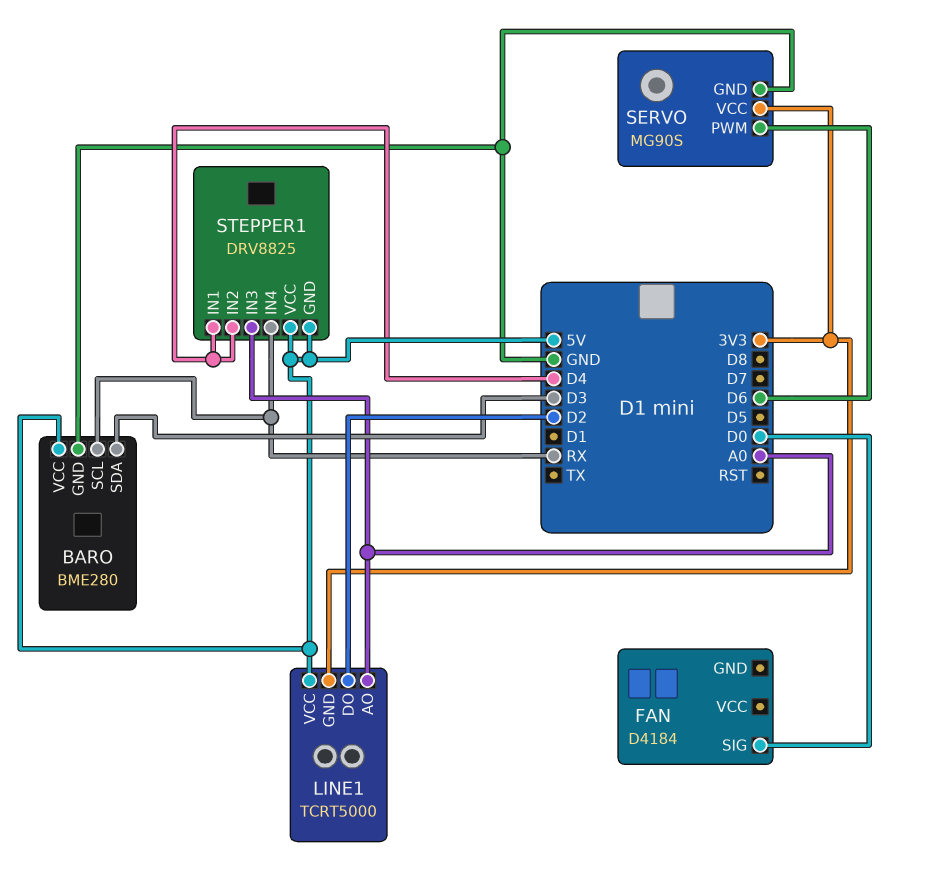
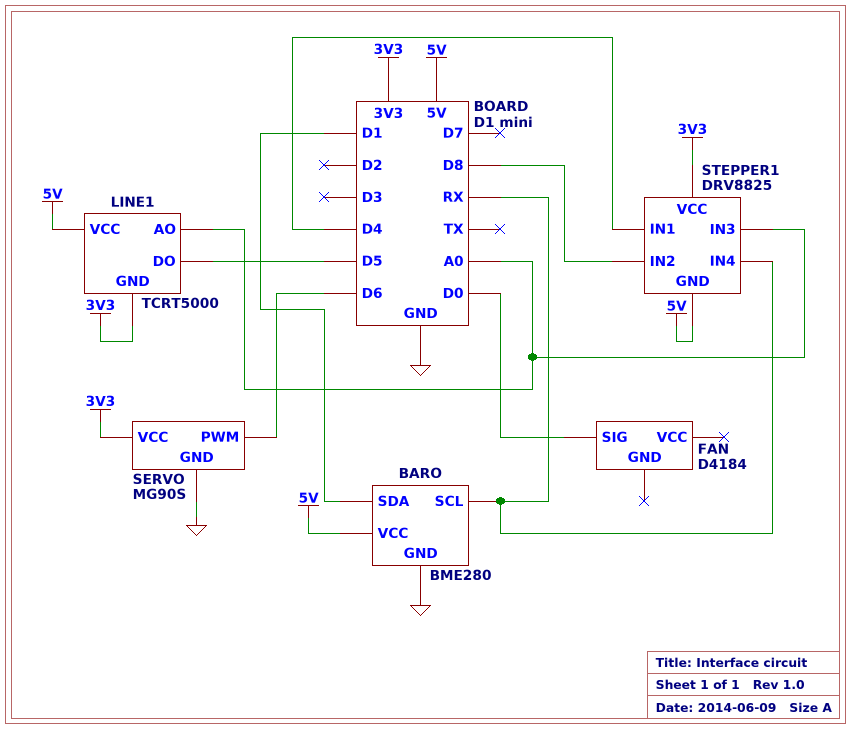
BARO pin SDA: D3 -> D1
LINE1 pin DO: D2 -> D5
STEPPER1 pin IN2: D4 -> D8
STEPPER1 pin VCC: 5V -> 3V3

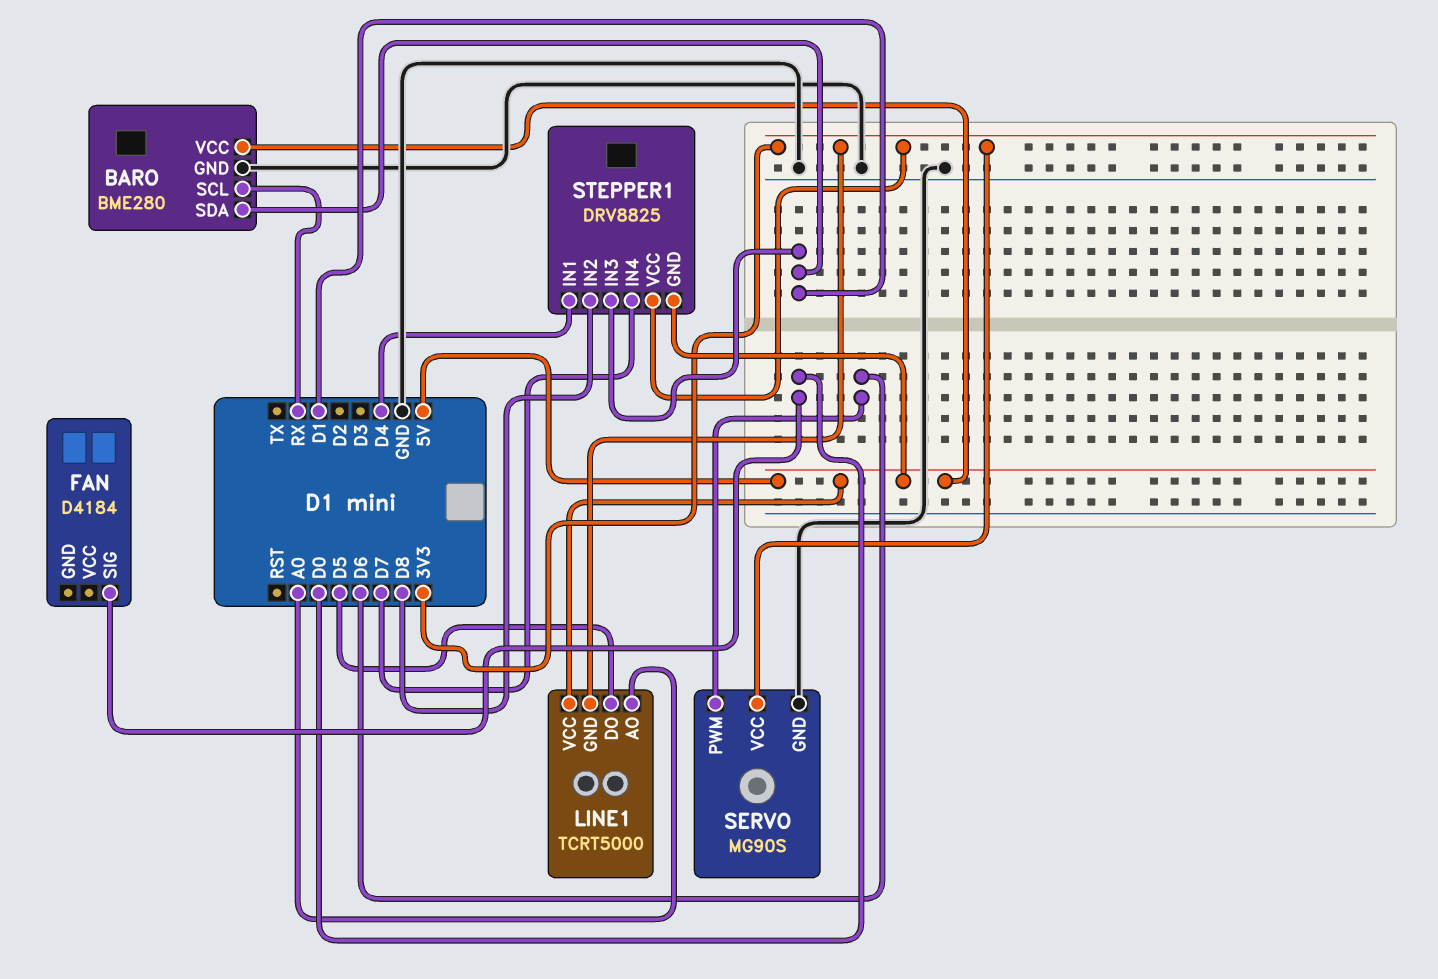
STEPPER1 pin IN3: A0 -> D1
STEPPER1 pin IN4: RX -> D7

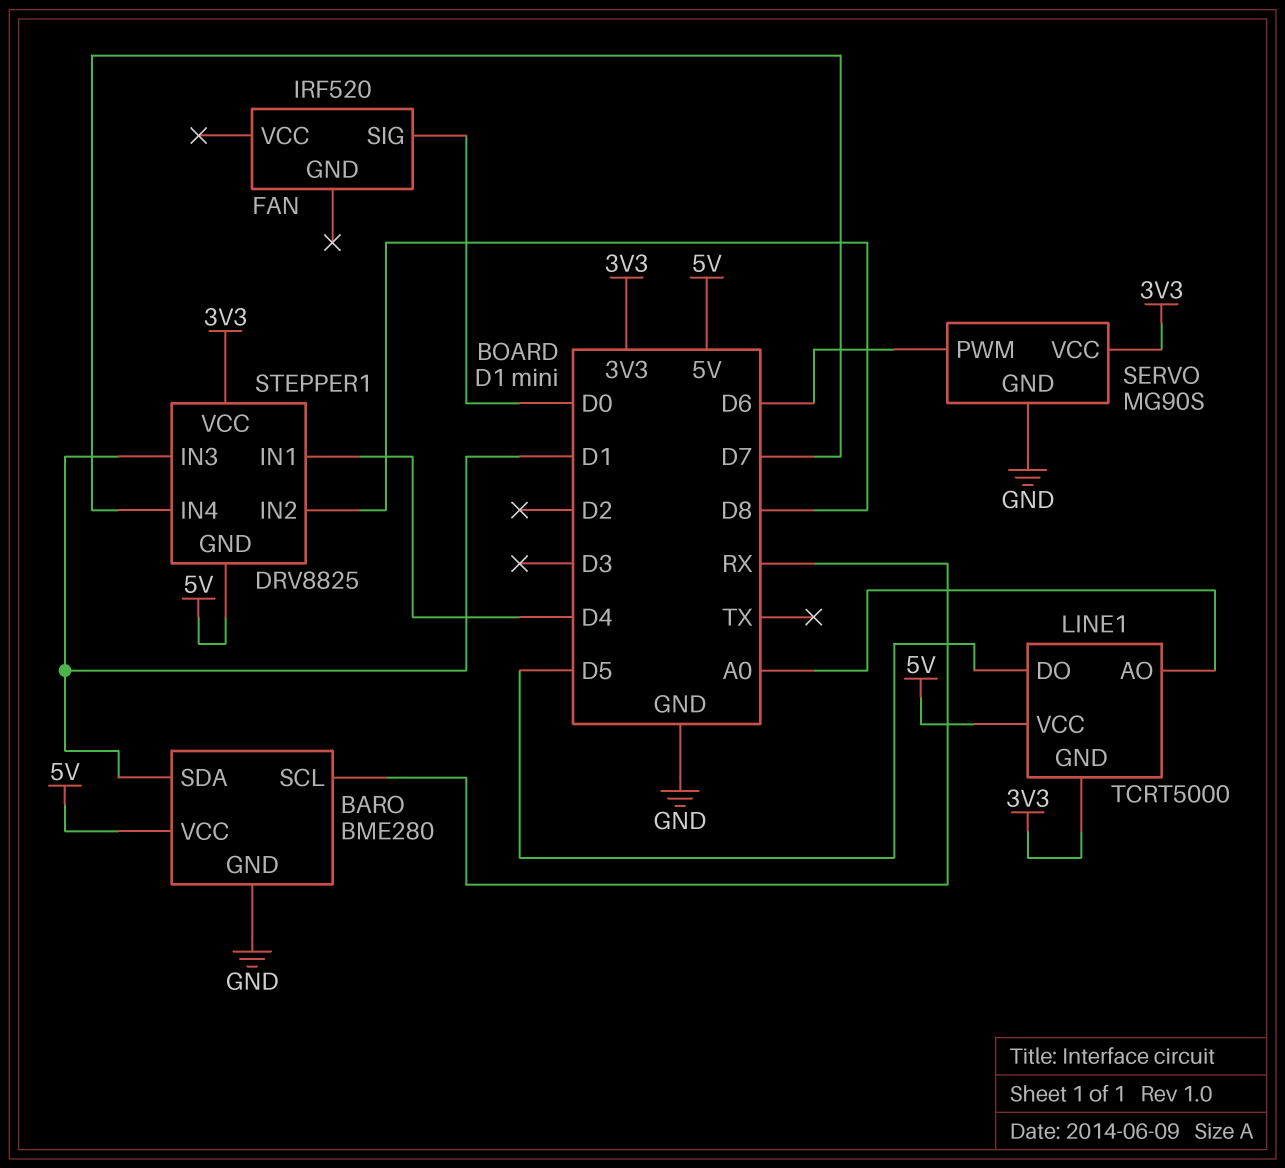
FAN: D4184 -> IRF520

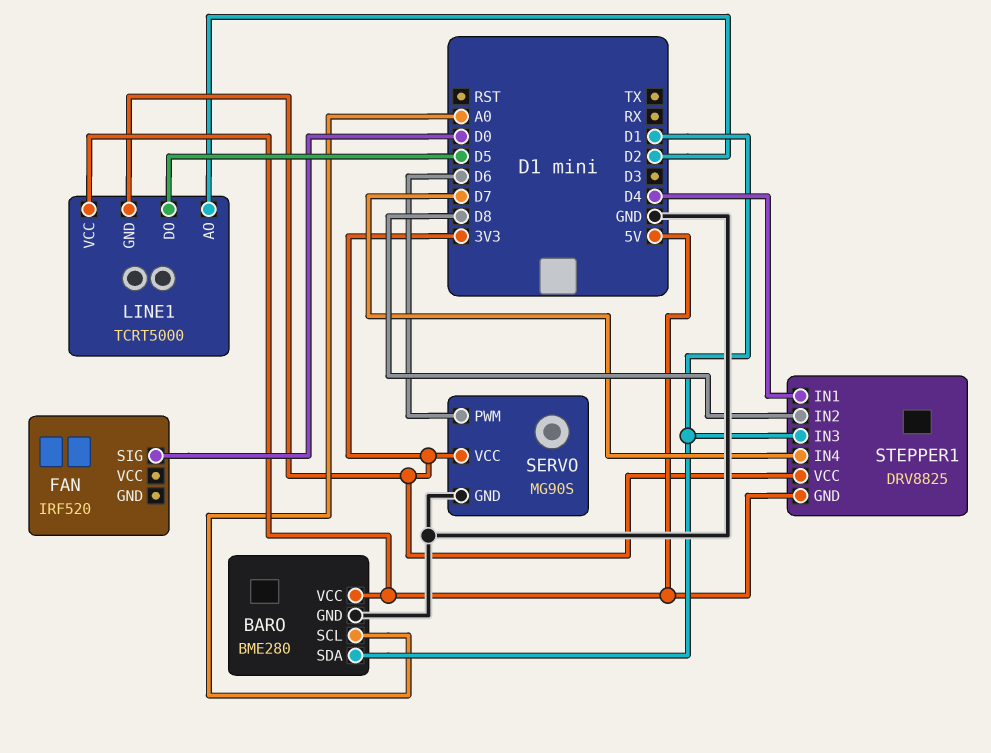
BARO pin SCL: RX -> A0
LINE1 pin AO: A0 -> D2

